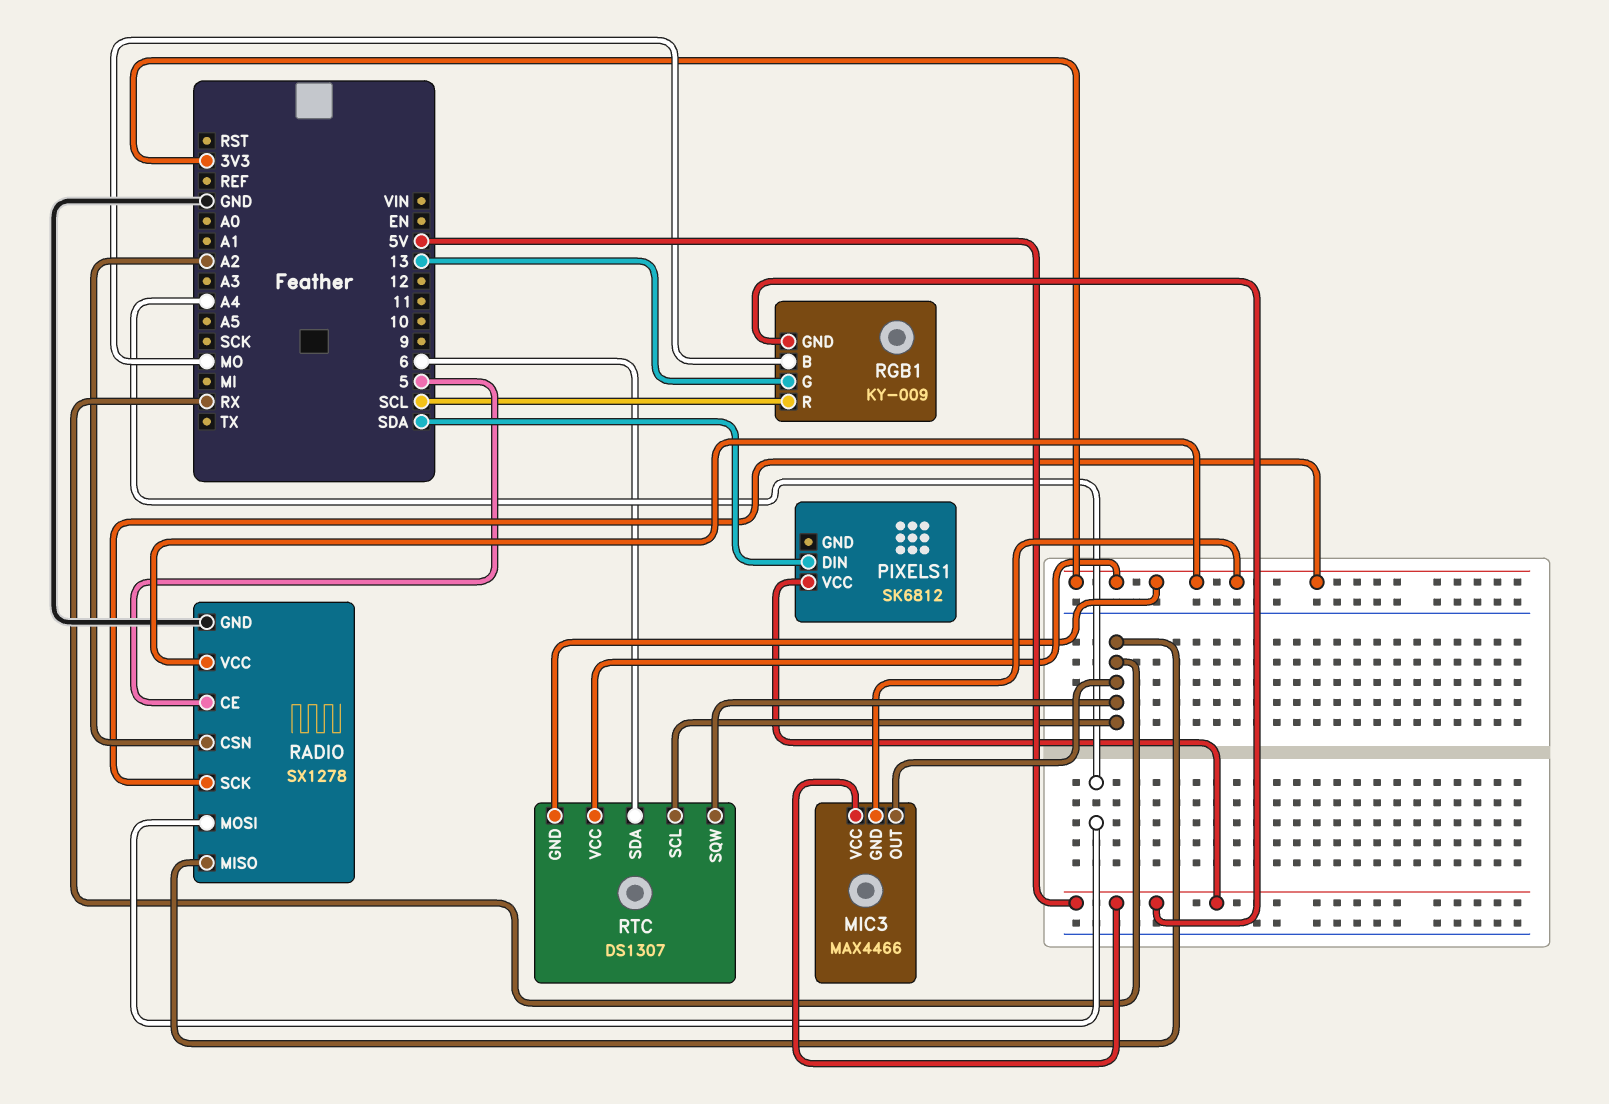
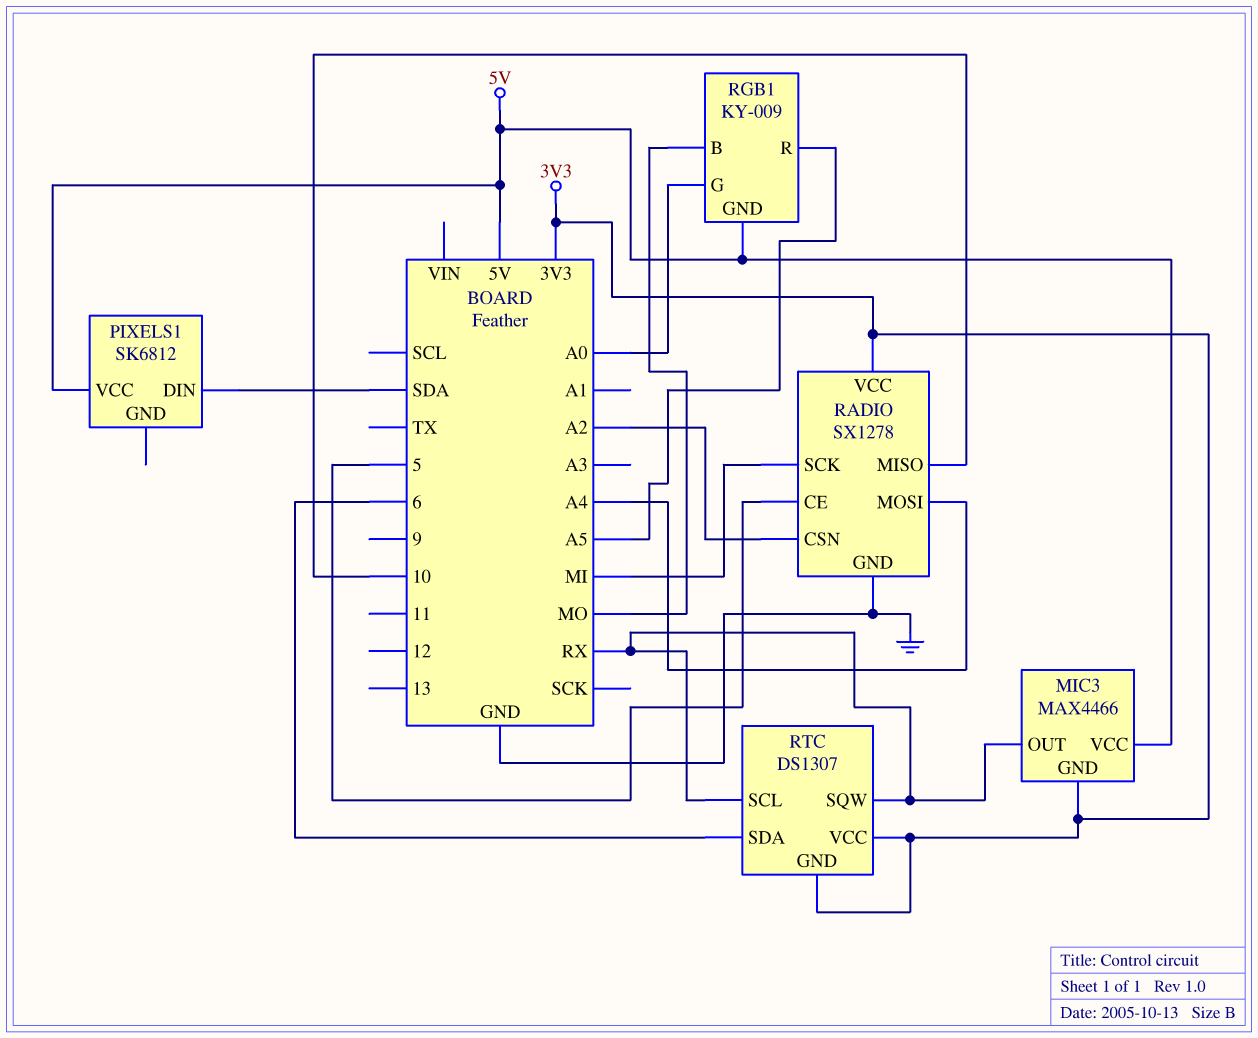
RADIO pin MISO: RX -> 10
RADIO pin SCK: 3V3 -> MI
RGB1 pin G: 13 -> A0
RGB1 pin R: SCL -> A5

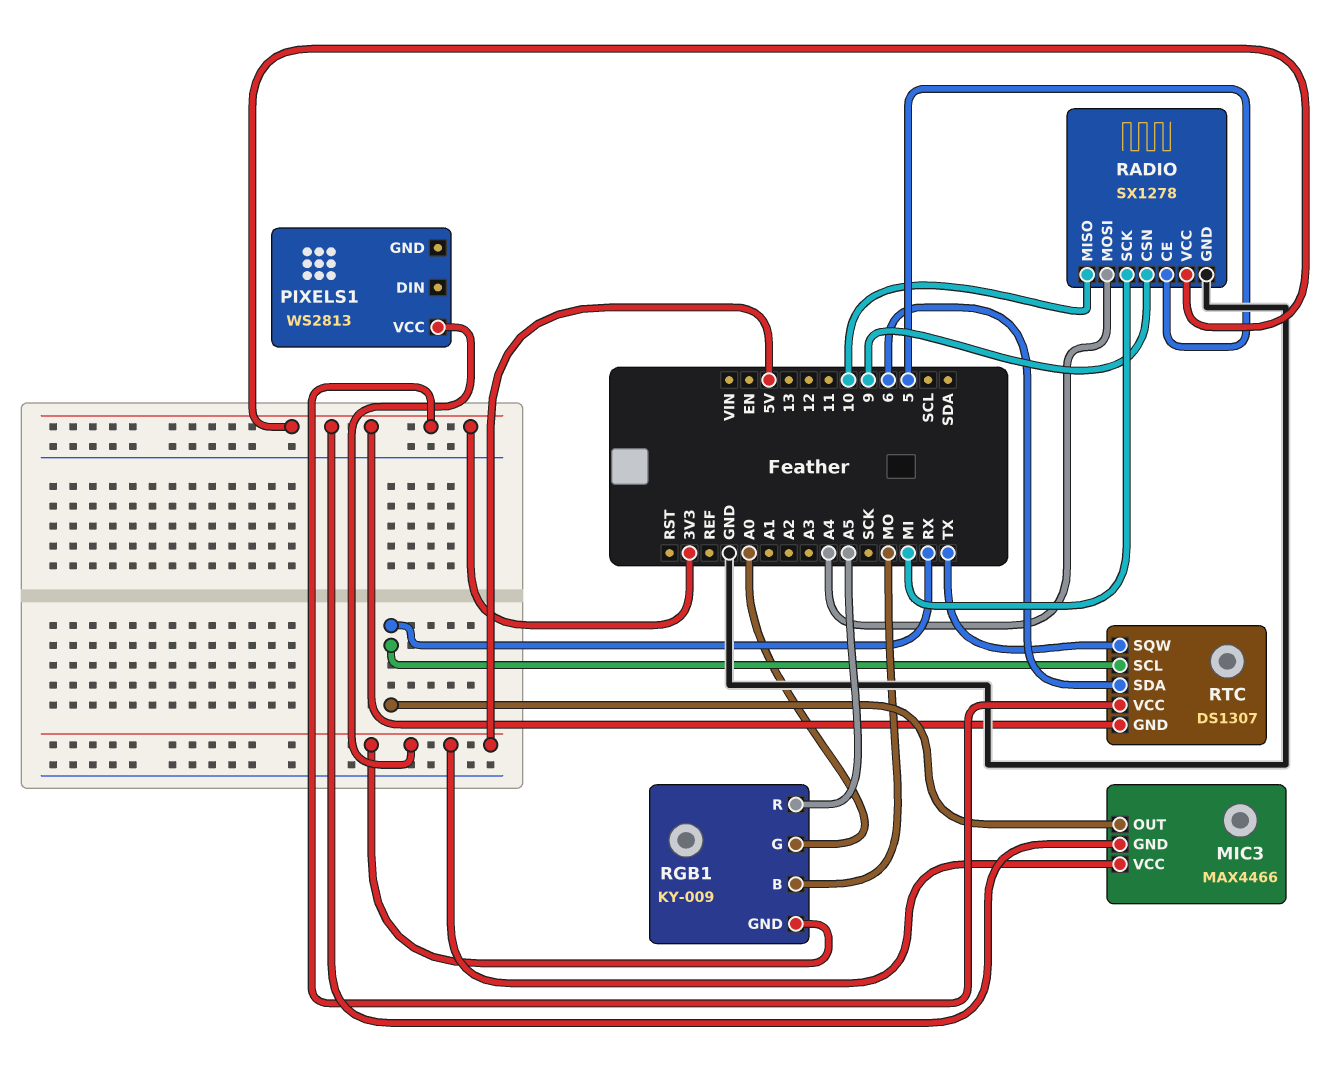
PIXELS1: SK6812 -> WS2813
PIXELS1 pin DIN: SDA -> none
RADIO pin CSN: A2 -> 9
RTC pin SQW: RX -> TX

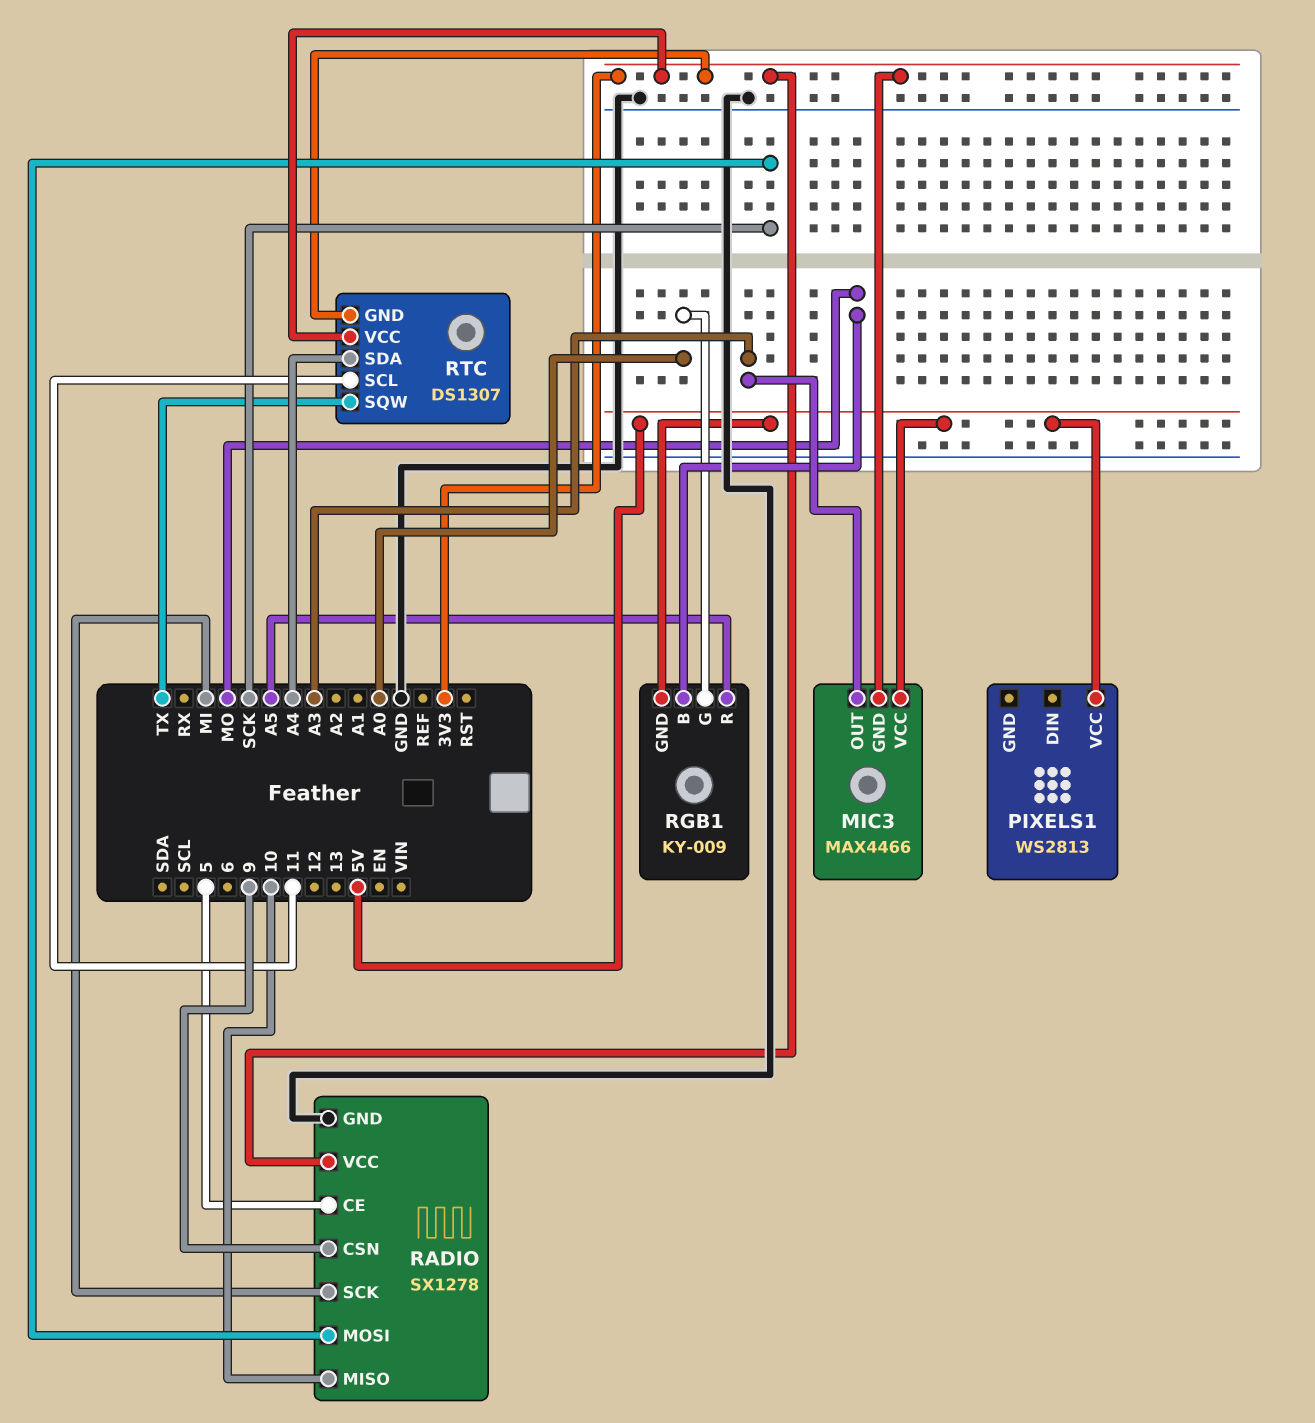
MIC3 pin OUT: RX -> A3
RADIO pin MOSI: A4 -> SCK
RTC pin SCL: RX -> 11
RTC pin SDA: 6 -> A4

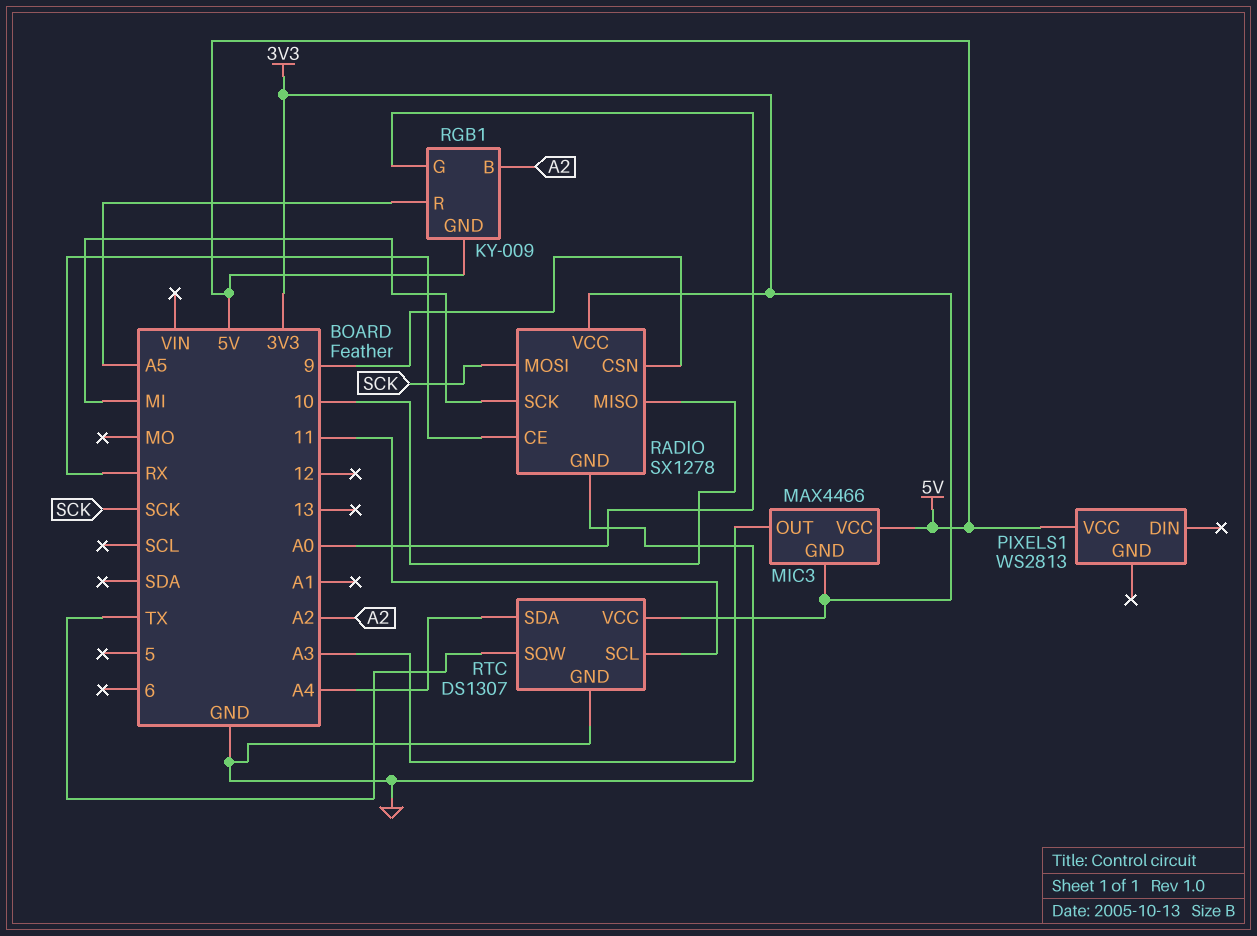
RADIO pin CE: 5 -> RX
RGB1 pin B: MO -> A2
RTC pin GND: 3V3 -> GND

